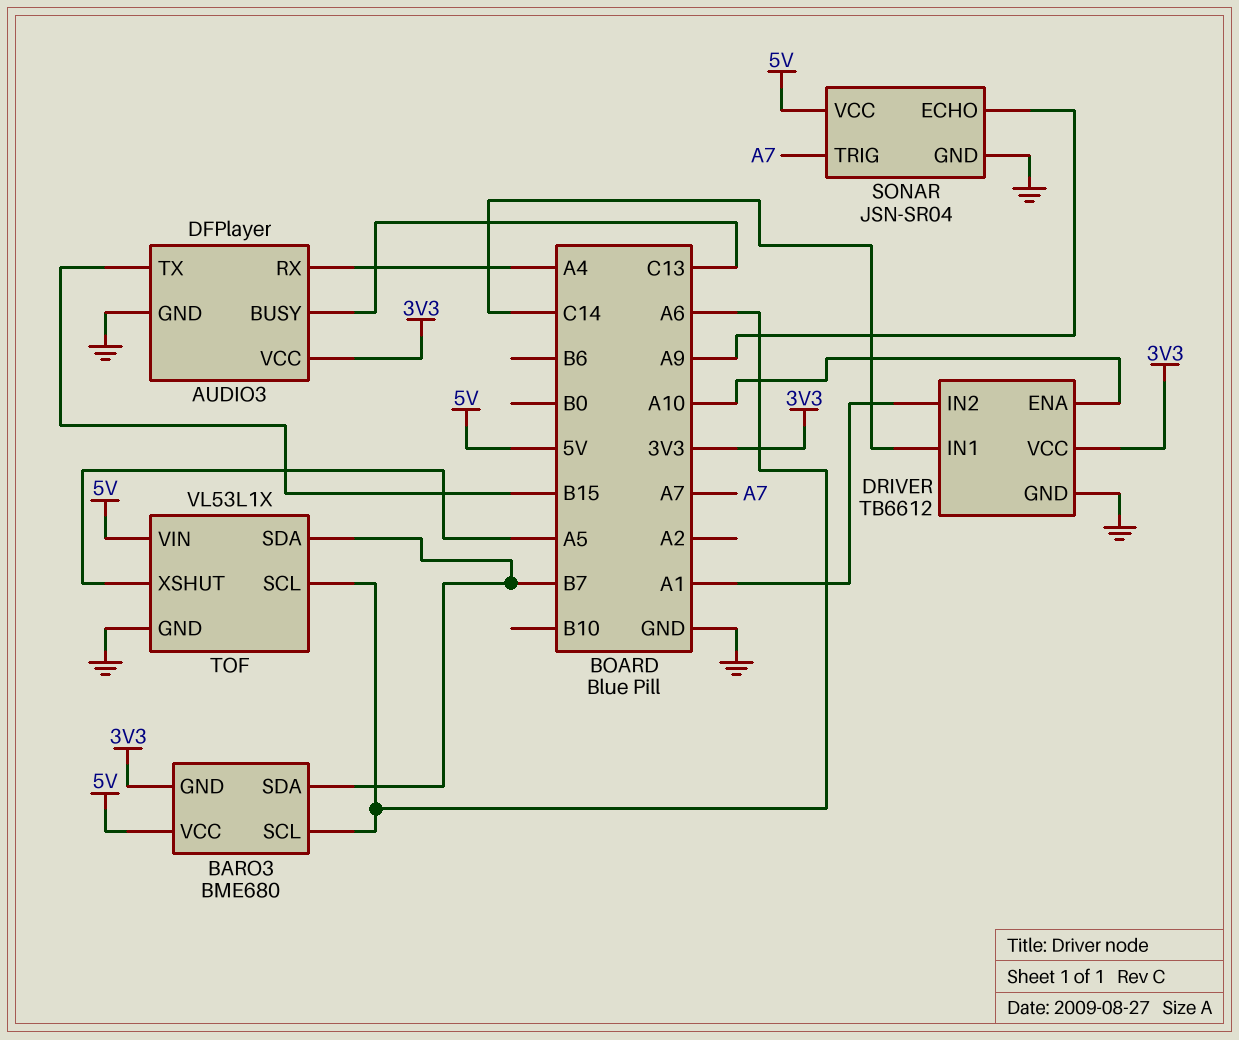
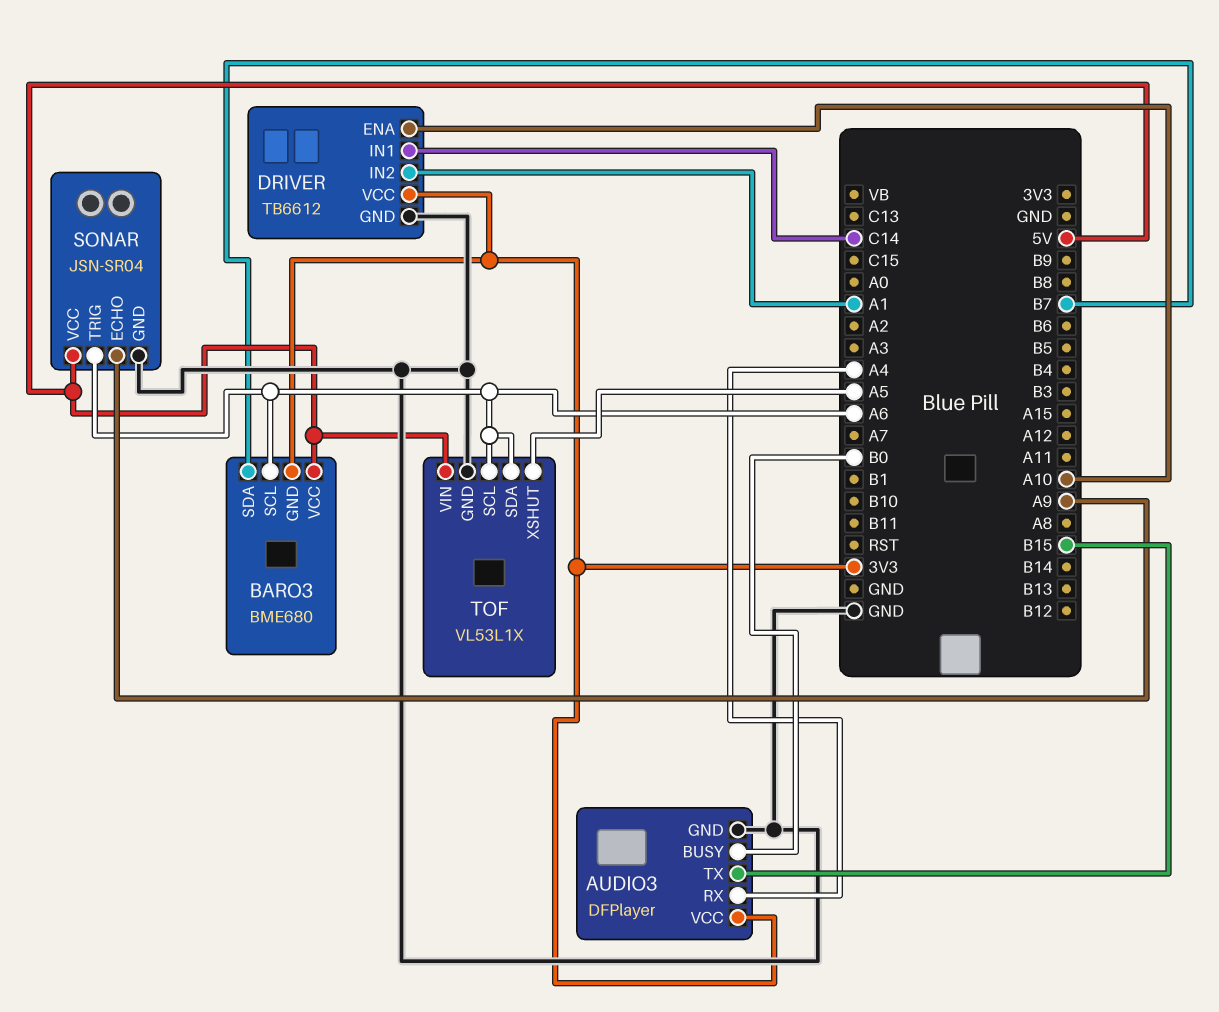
AUDIO3 pin BUSY: C13 -> B0
SONAR pin TRIG: A7 -> A6
TOF pin SDA: B7 -> A6

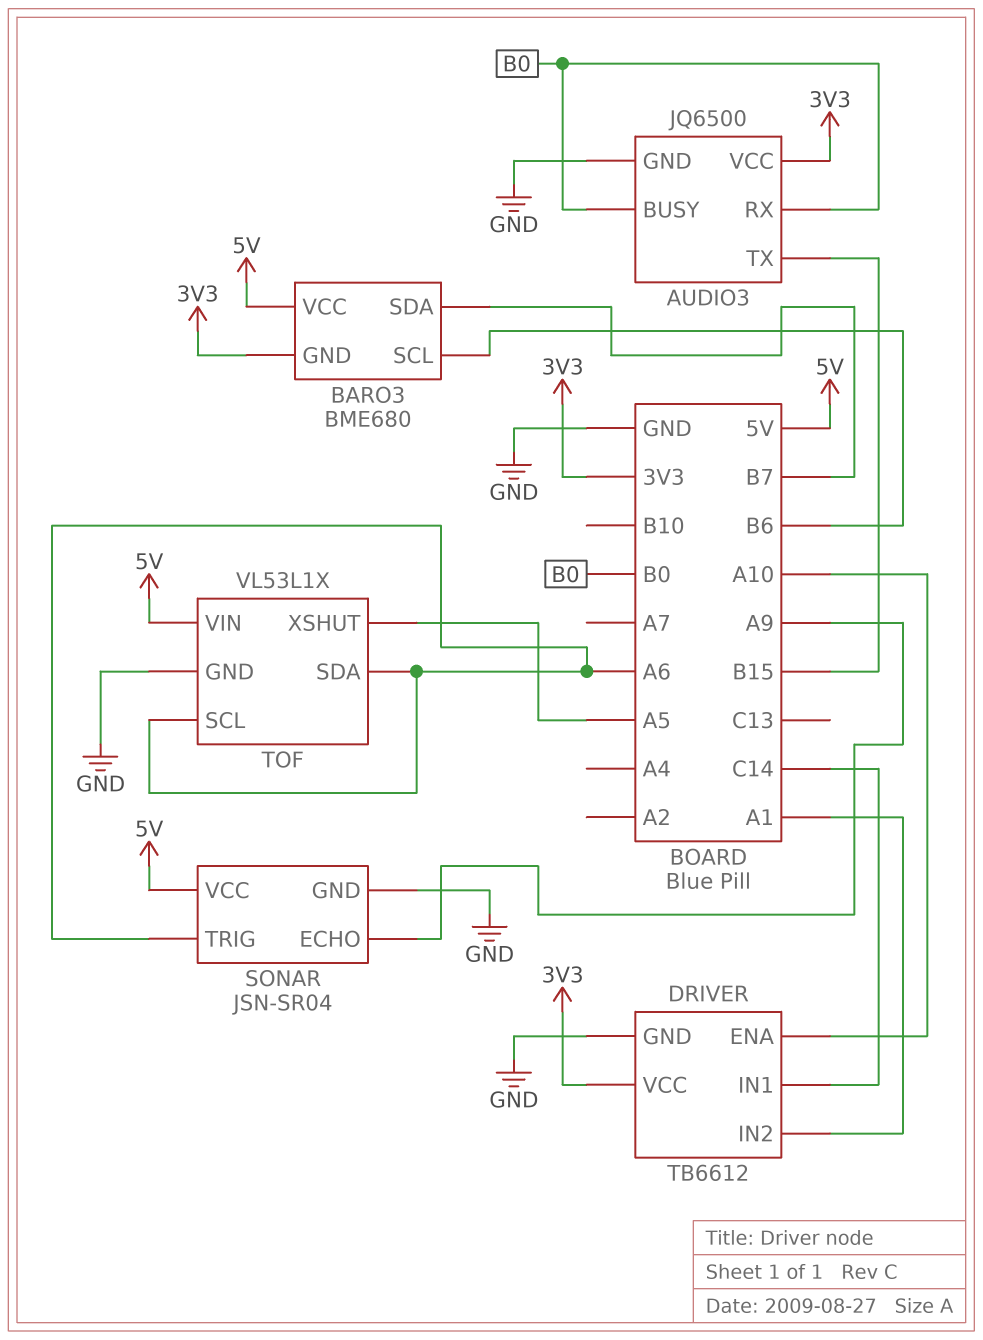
AUDIO3: DFPlayer -> JQ6500
AUDIO3 pin RX: A4 -> B0
BARO3 pin SCL: A6 -> B6

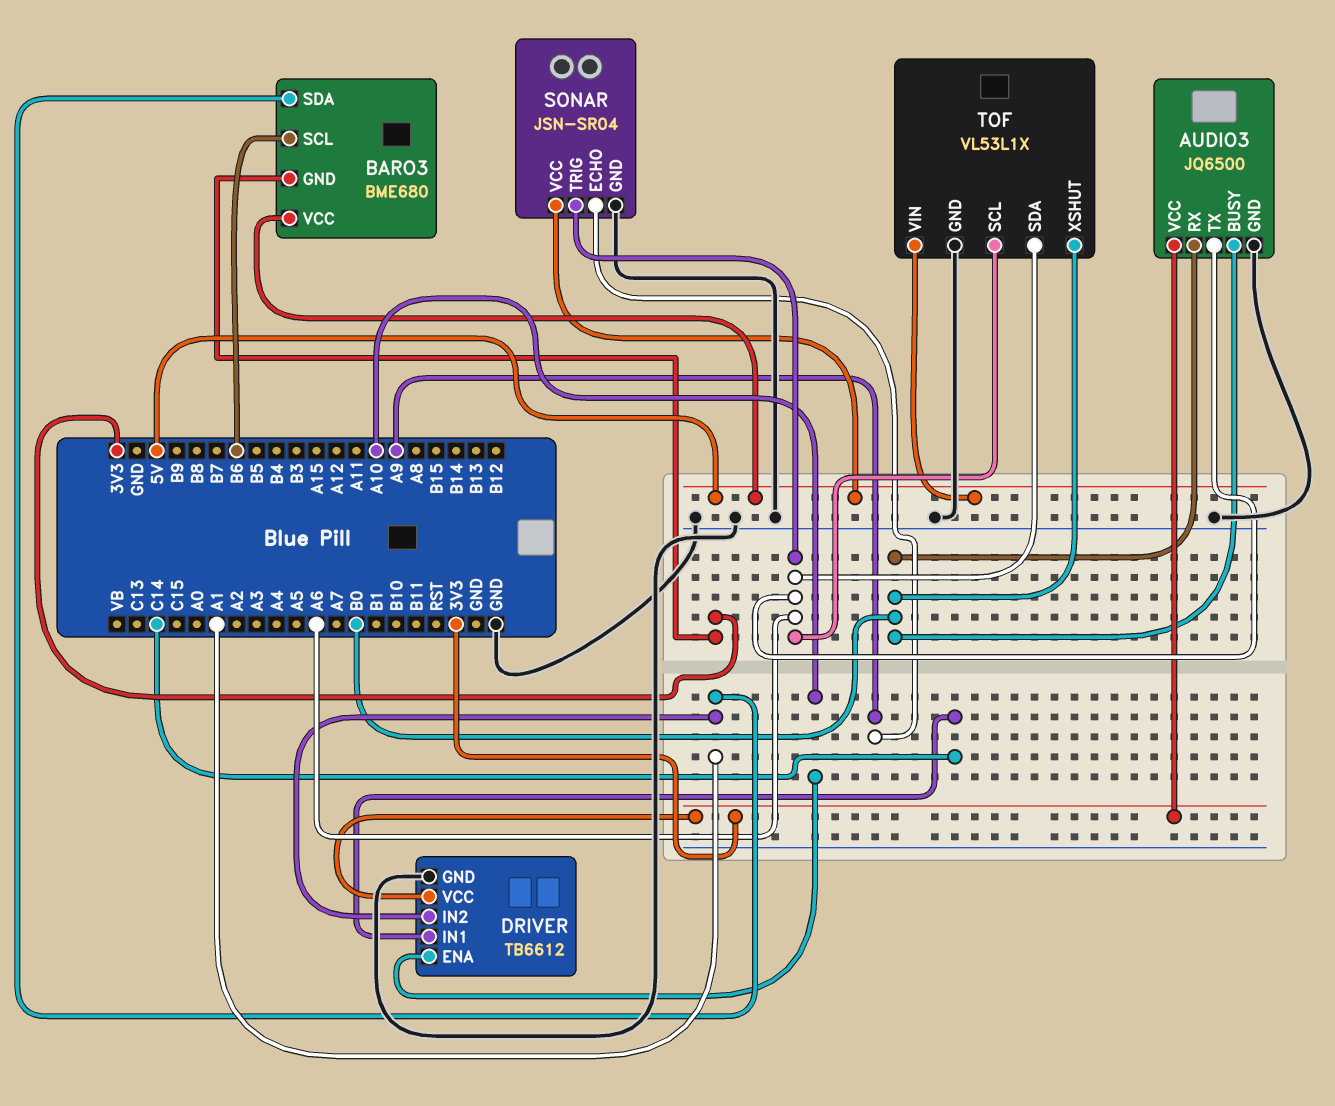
AUDIO3 pin TX: B15 -> A6
BARO3 pin SDA: B7 -> A1
TOF pin XSHUT: A5 -> B0

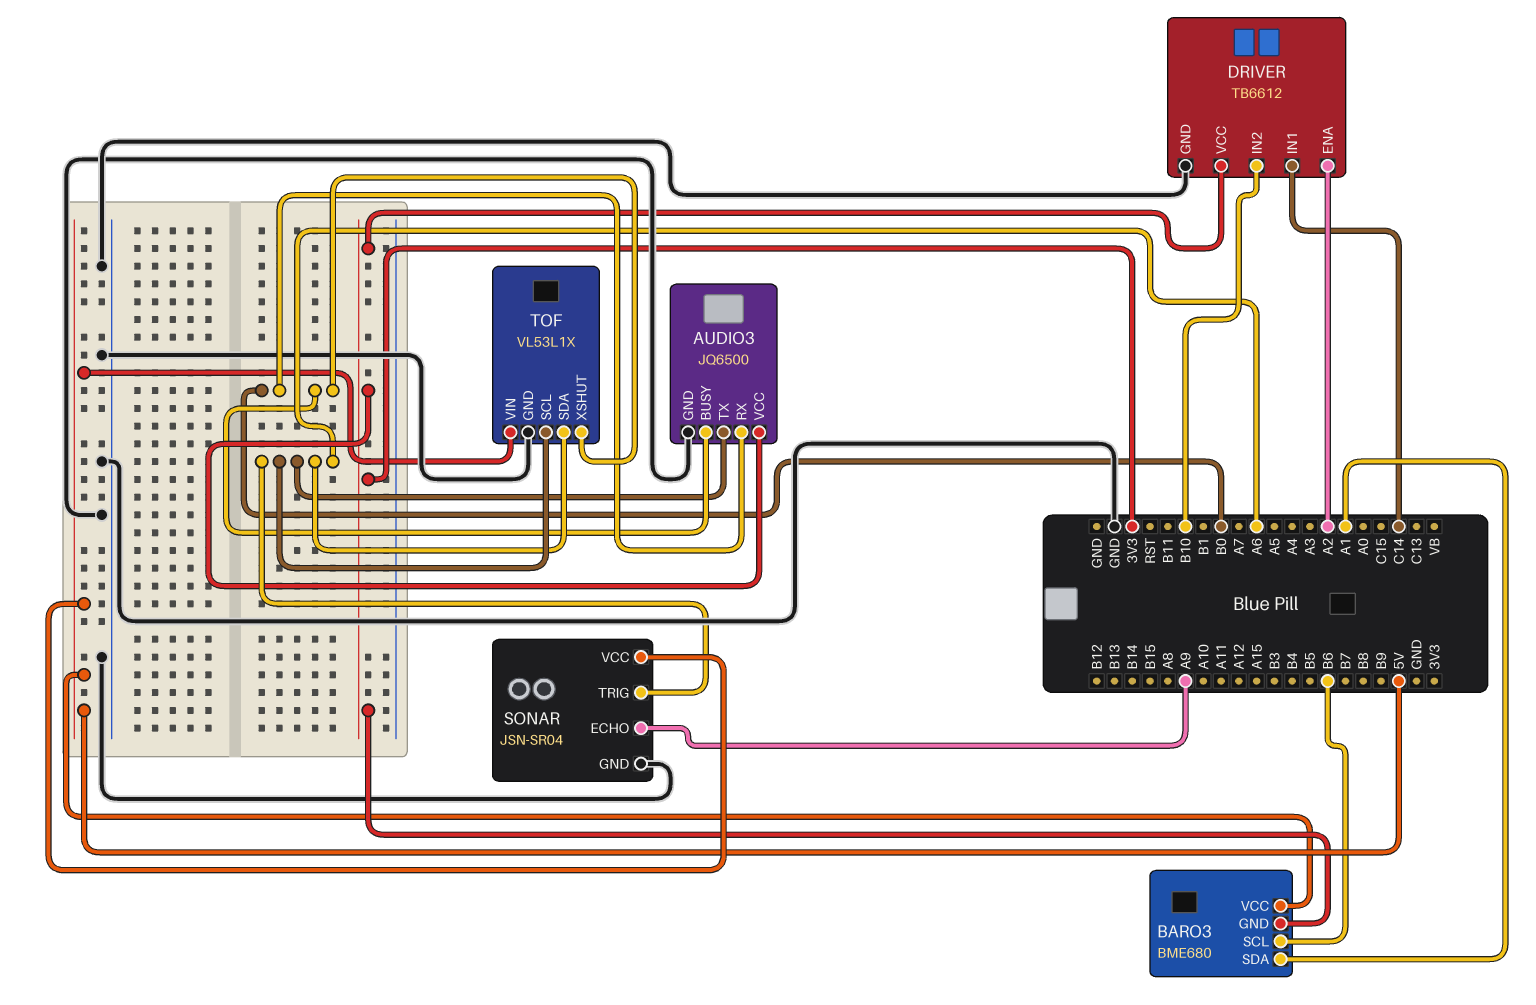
DRIVER pin ENA: A10 -> A2
DRIVER pin IN2: A1 -> B10

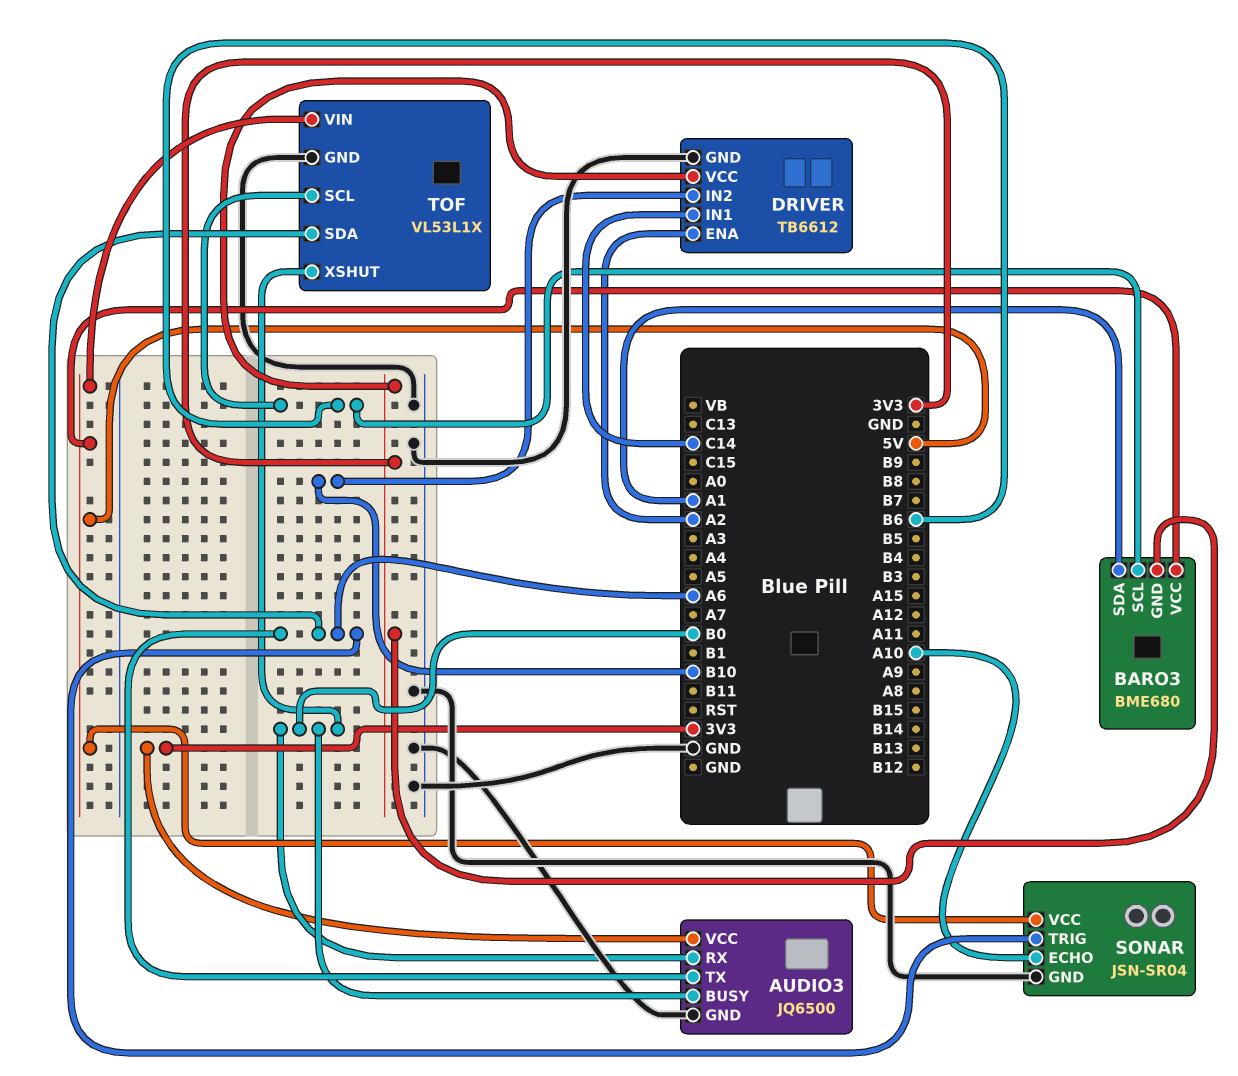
SONAR pin ECHO: A9 -> A10
TOF pin SCL: A6 -> B6

